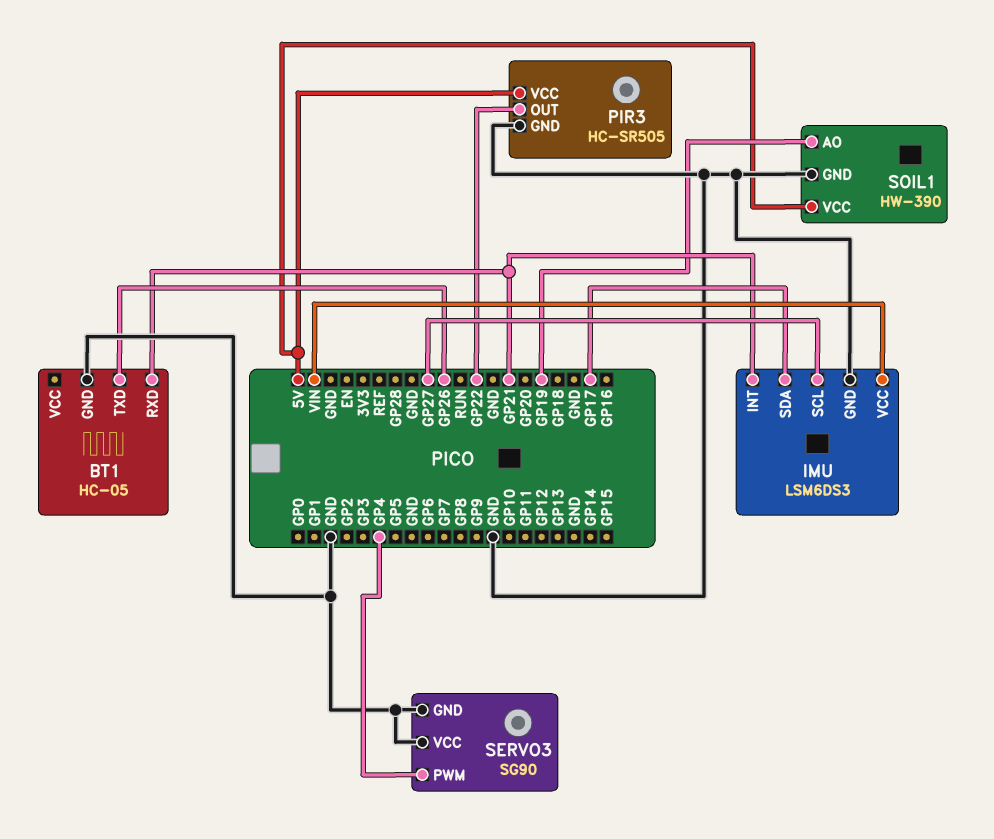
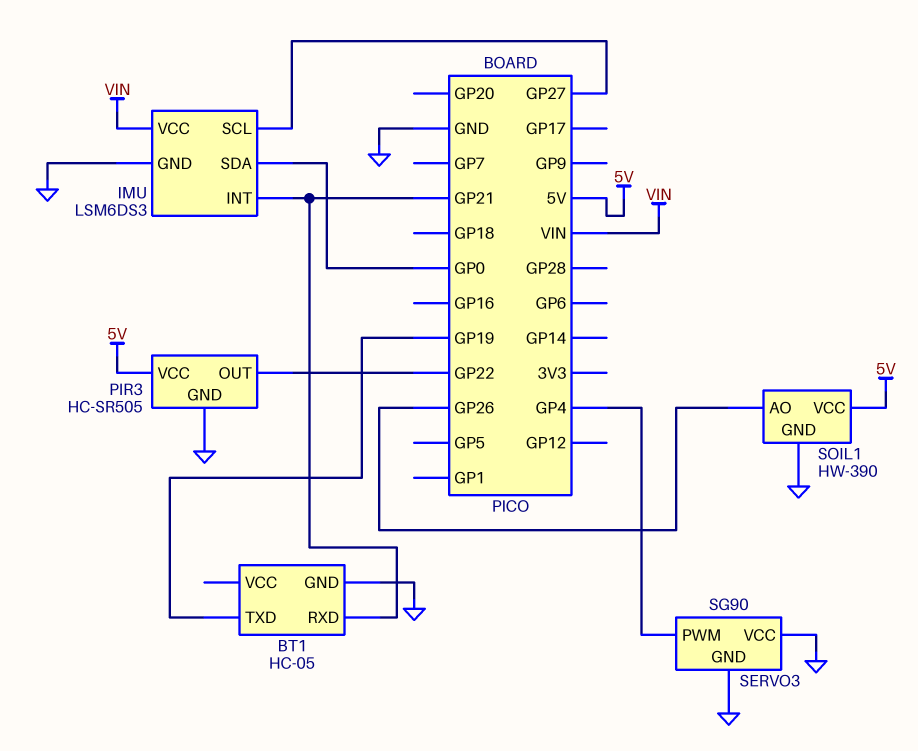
BT1 pin TXD: GP26 -> GP19
IMU pin SDA: GP17 -> GP0
SOIL1 pin AO: GP19 -> GP26

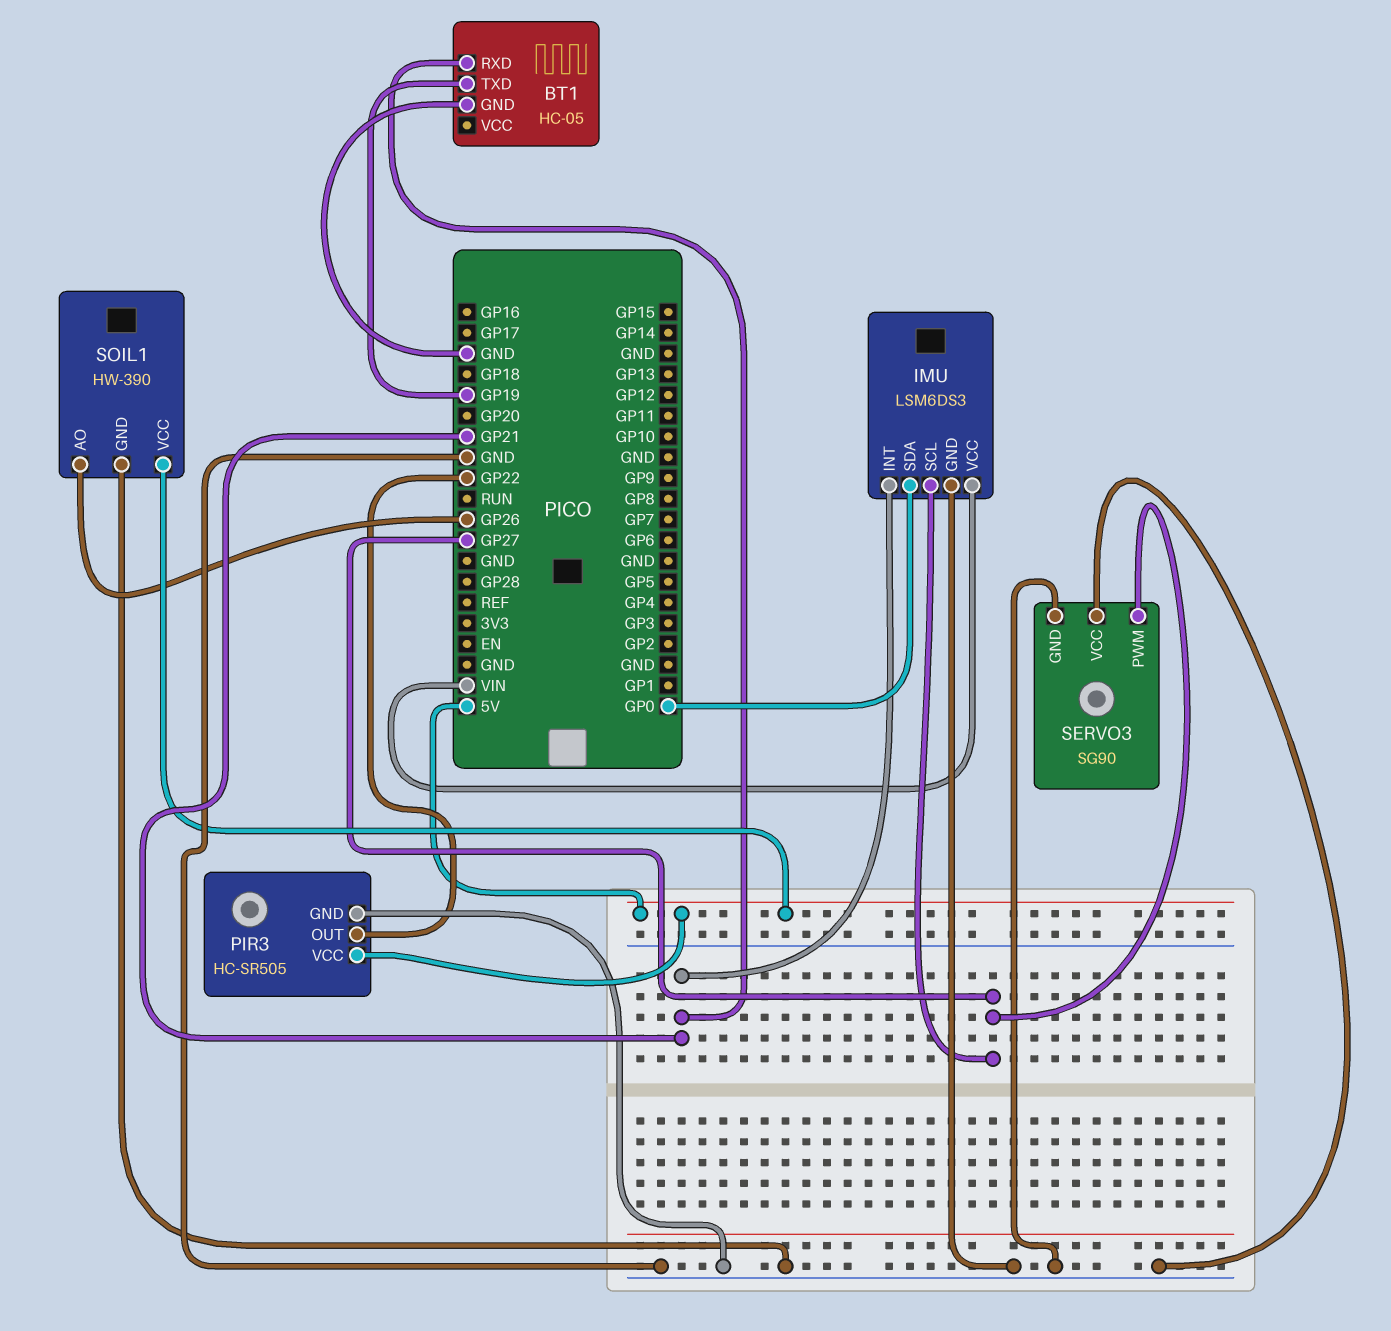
SERVO3 pin PWM: GP4 -> GP27

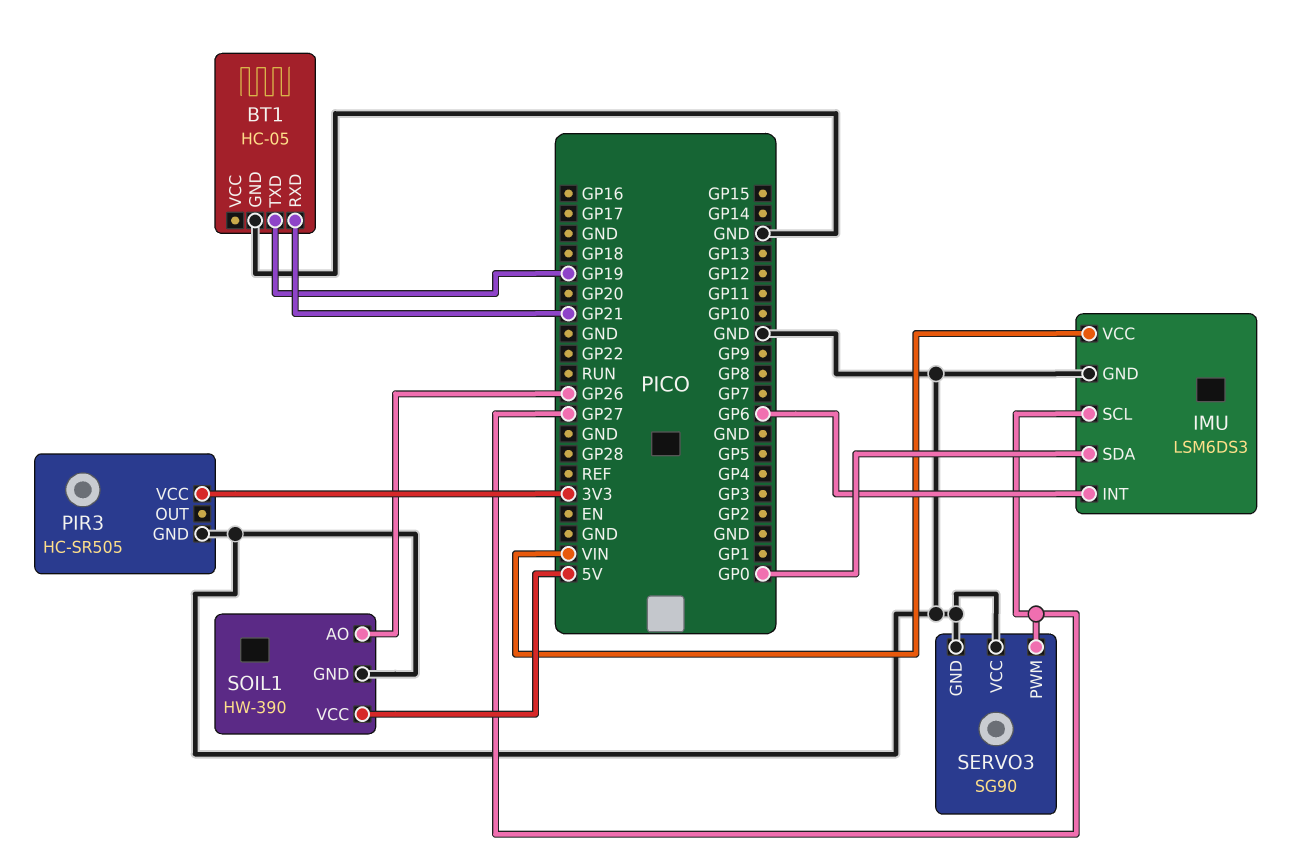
IMU pin INT: GP21 -> GP6
PIR3 pin OUT: GP22 -> none
PIR3 pin VCC: 5V -> 3V3

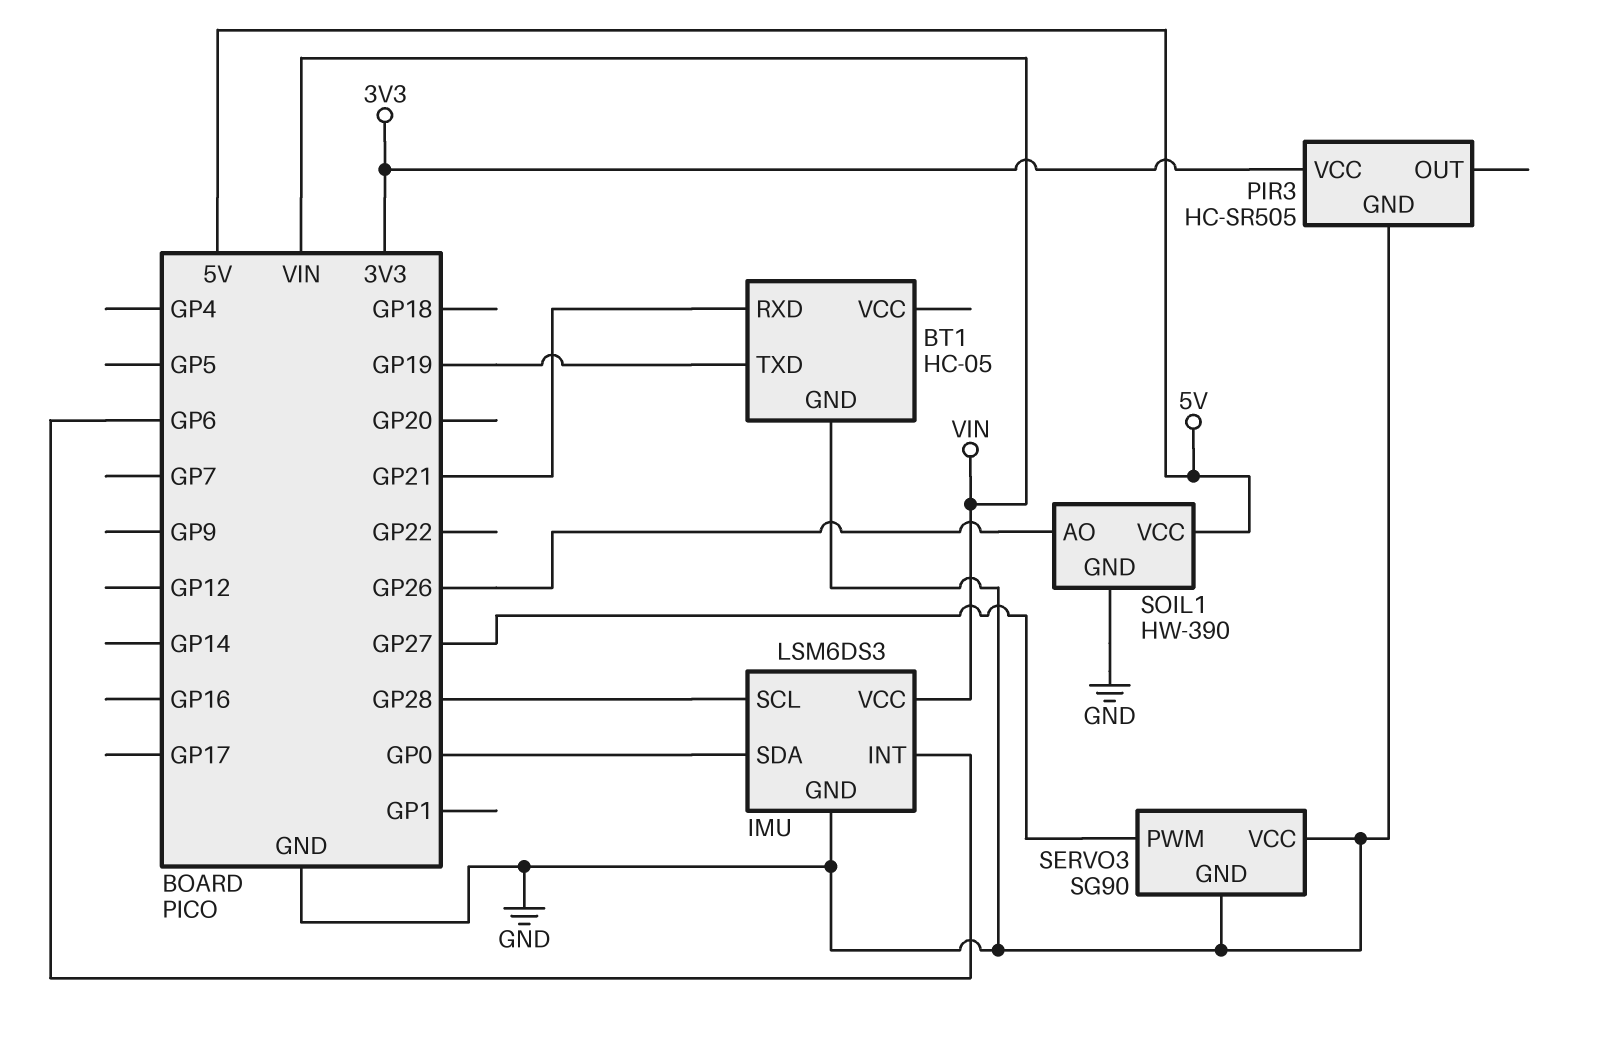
IMU pin SCL: GP27 -> GP28

